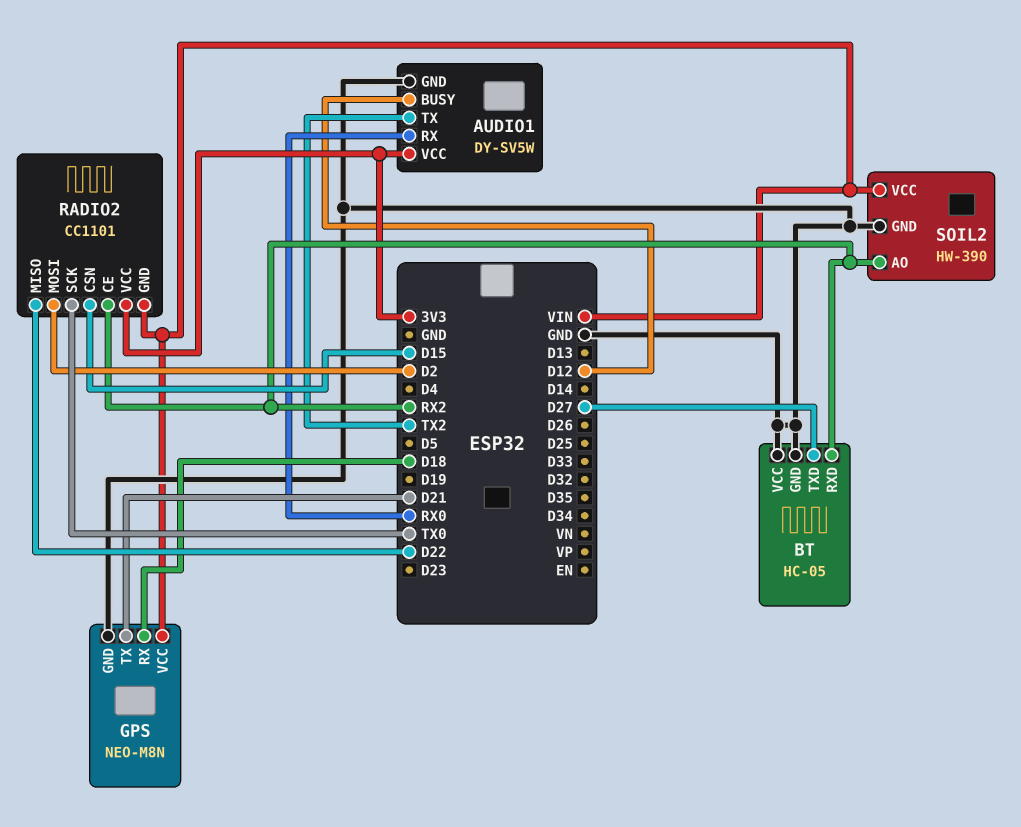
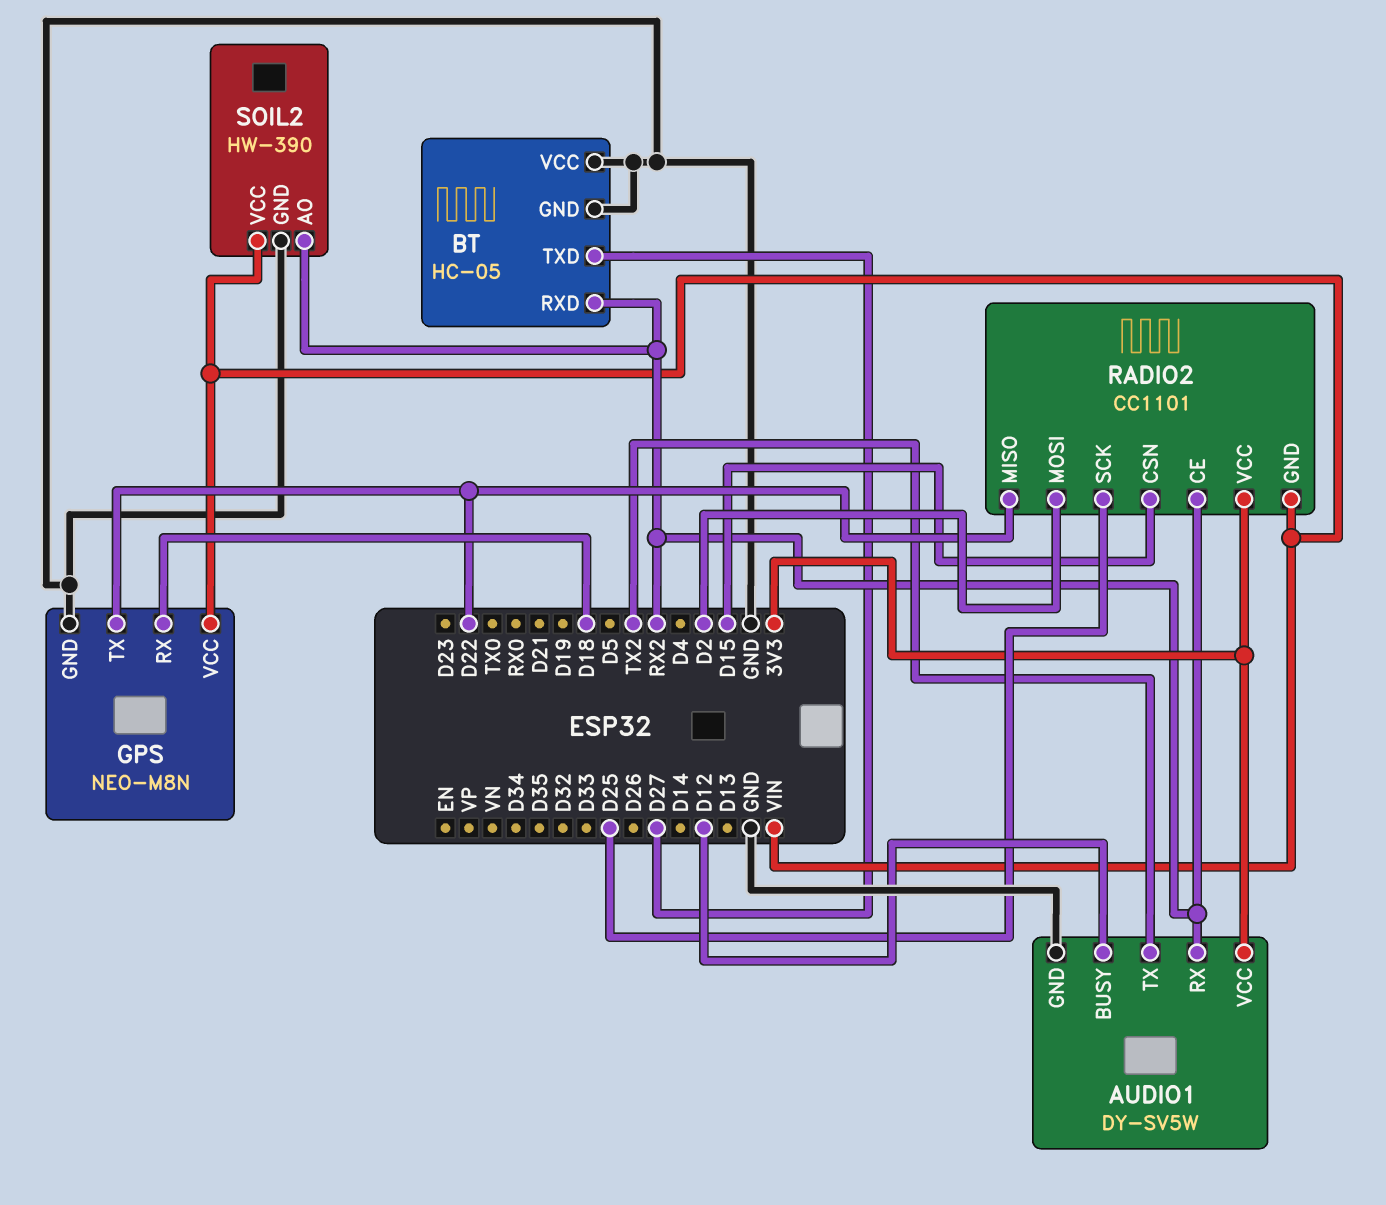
AUDIO1 pin RX: RX0 -> RX2
GPS pin TX: D21 -> D22
RADIO2 pin SCK: TX0 -> D25

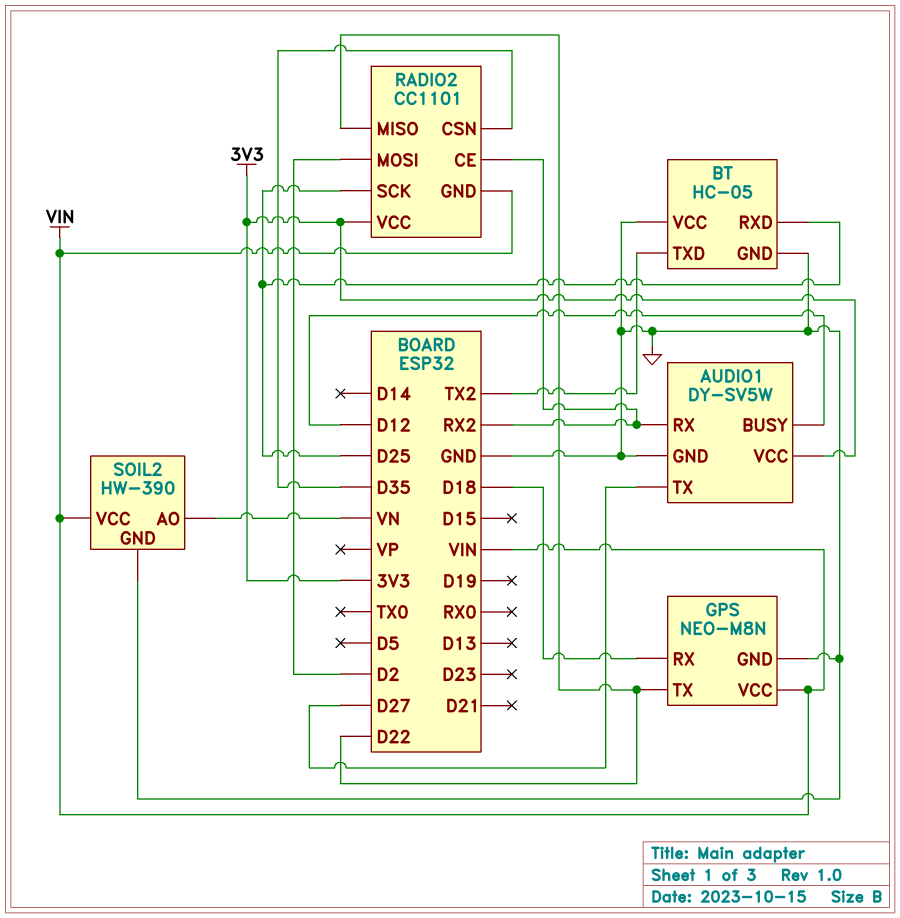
AUDIO1 pin TX: TX2 -> D27
BT pin RXD: RX2 -> D25
BT pin TXD: D27 -> TX2
RADIO2 pin CSN: D15 -> D35
SOIL2 pin AO: RX2 -> VN

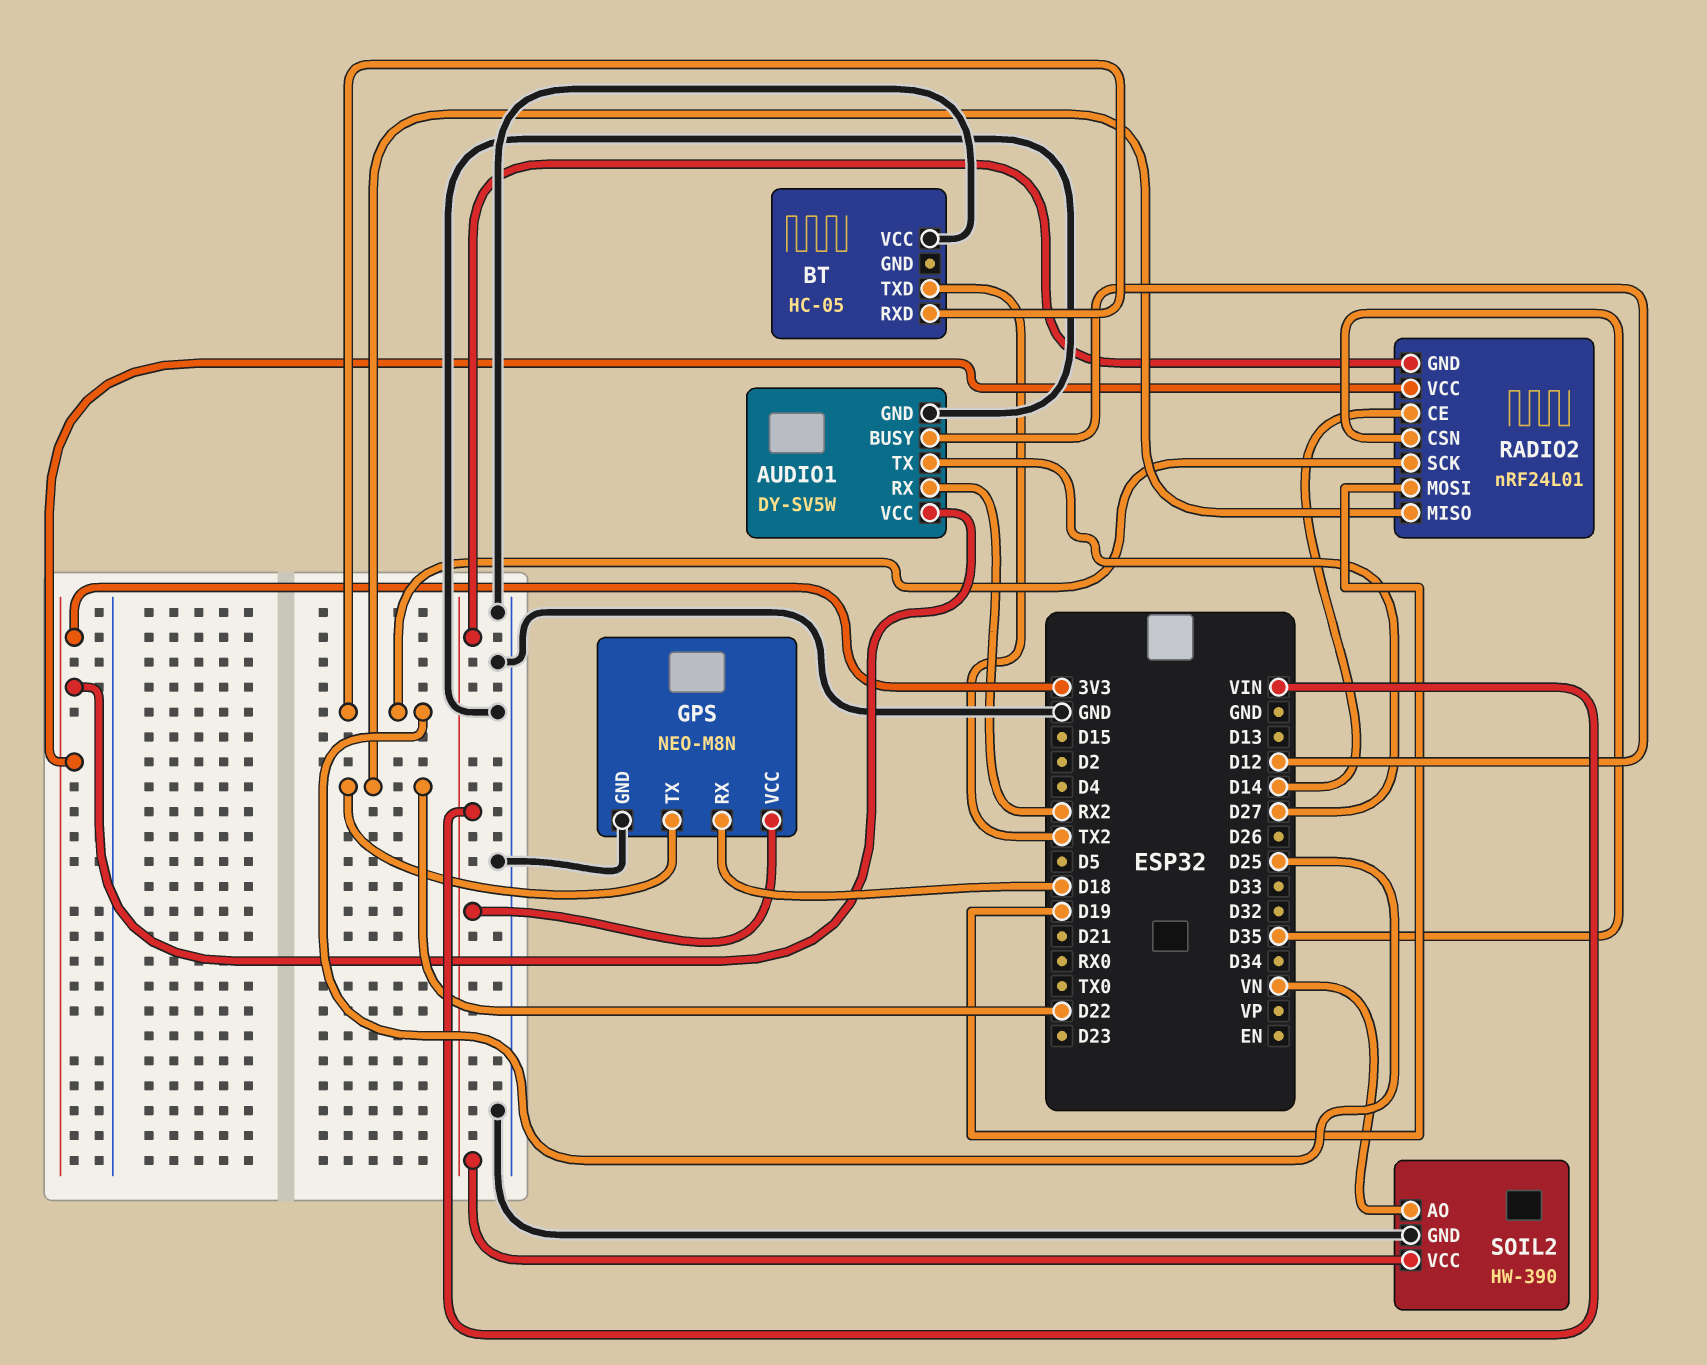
BT pin GND: GND -> none
RADIO2: CC1101 -> nRF24L01
RADIO2 pin CE: RX2 -> D14
RADIO2 pin MOSI: D2 -> D19

